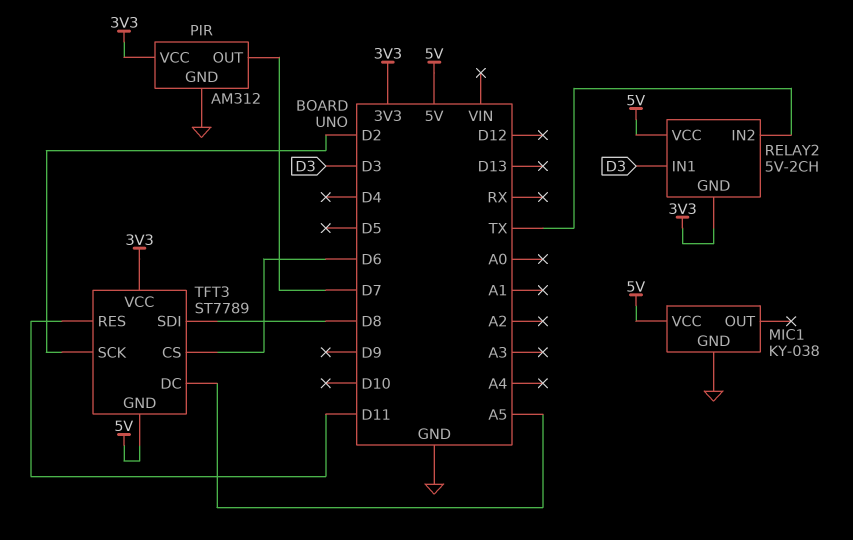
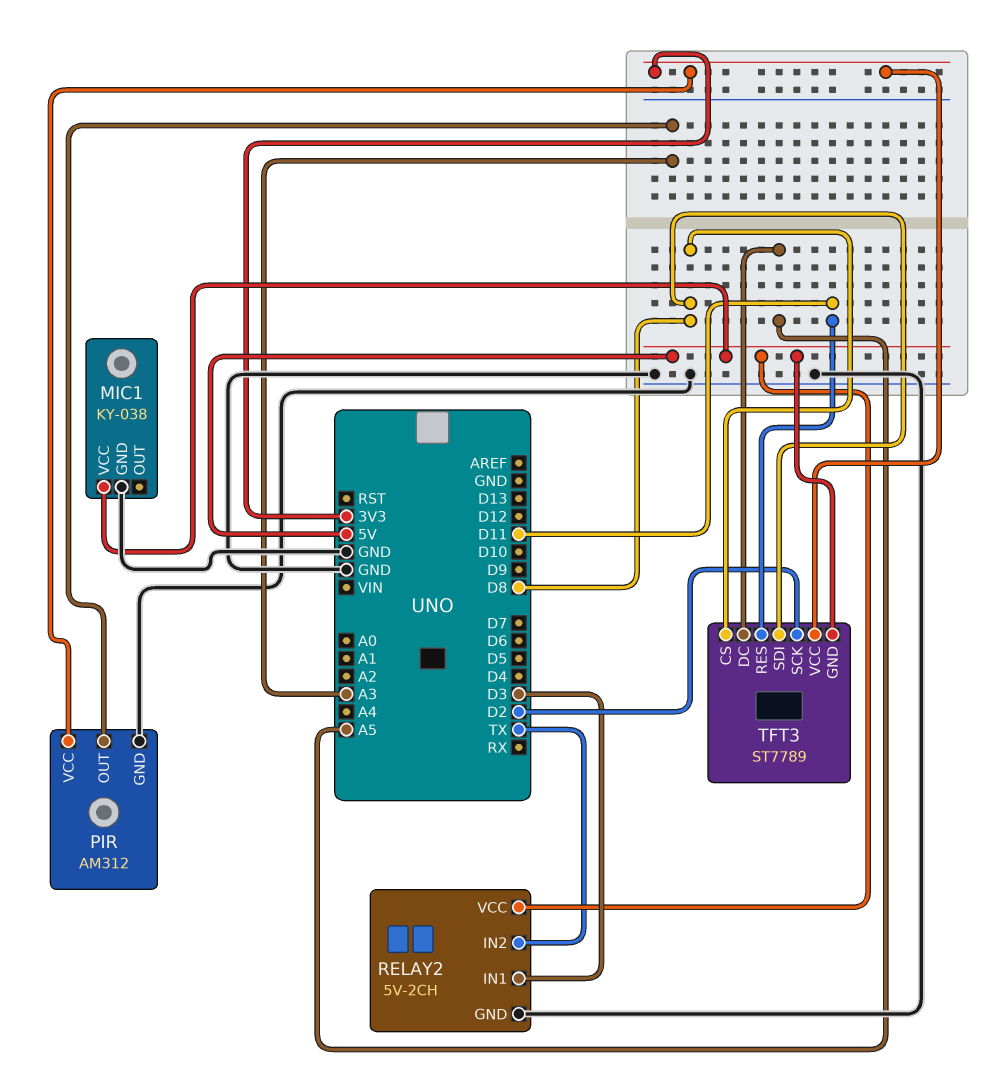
PIR pin OUT: D7 -> A3
RELAY2 pin GND: 3V3 -> GND
TFT3 pin CS: D6 -> D8

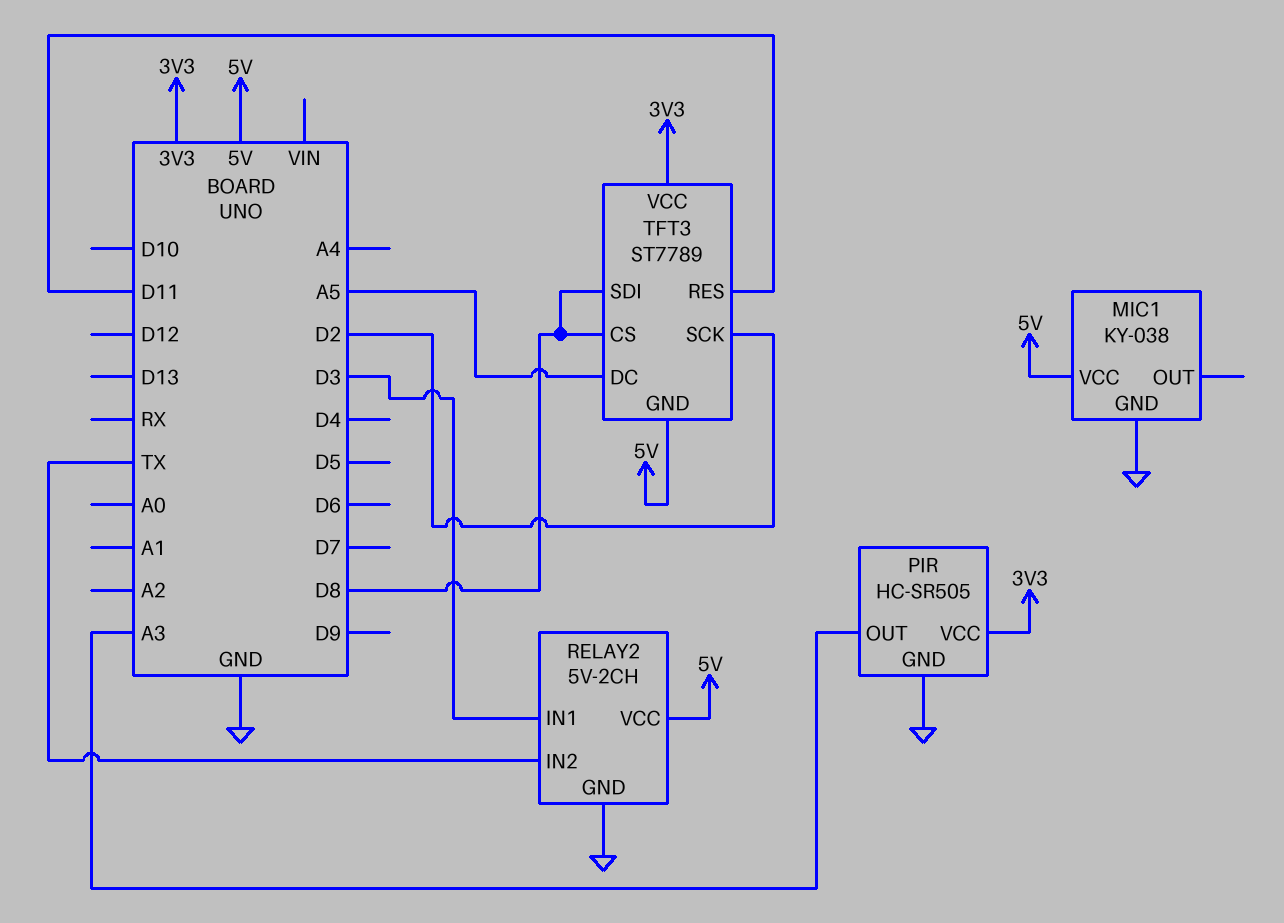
PIR: AM312 -> HC-SR505

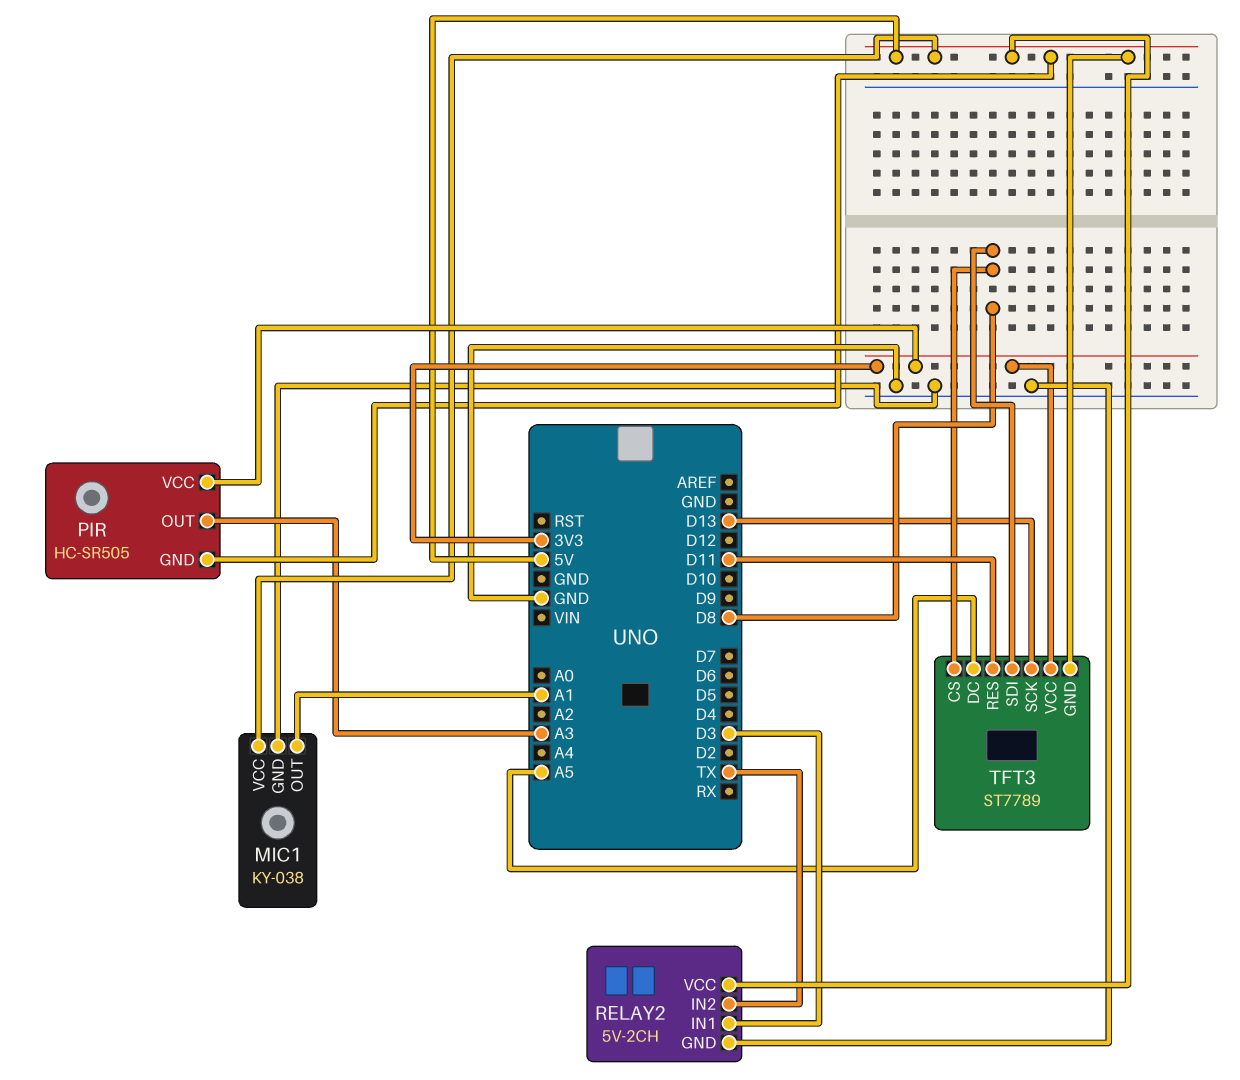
MIC1 pin OUT: none -> A1
PIR pin GND: GND -> 5V
TFT3 pin SCK: D2 -> D13

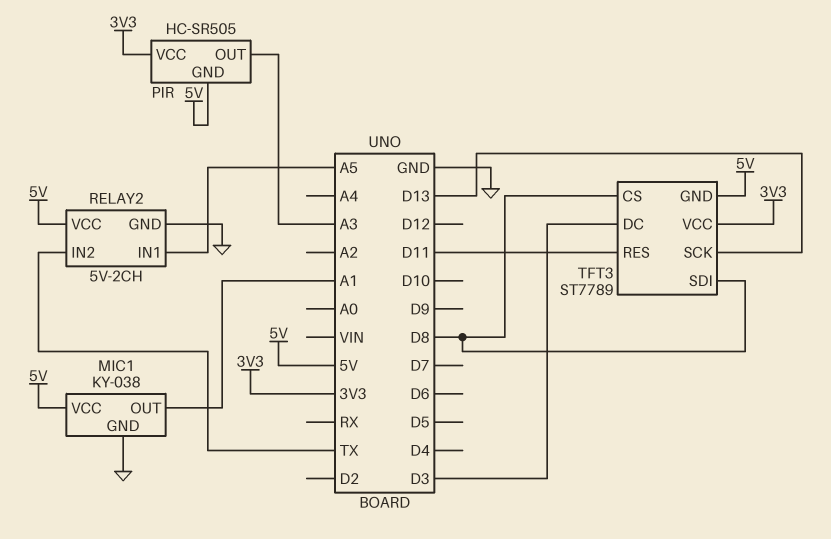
RELAY2 pin IN1: D3 -> A5
TFT3 pin DC: A5 -> D3

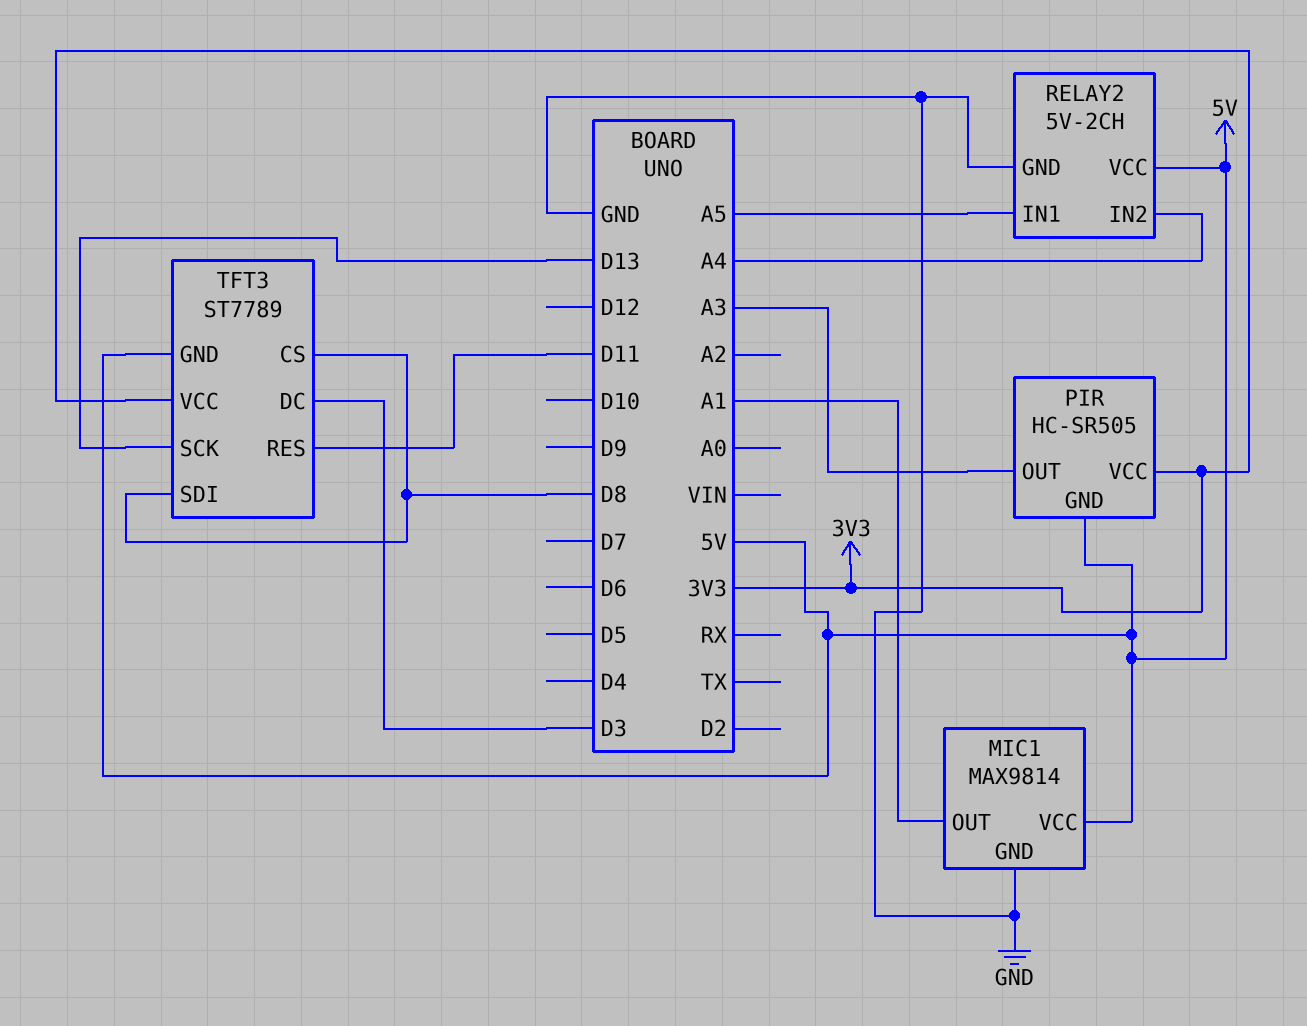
MIC1: KY-038 -> MAX9814
RELAY2 pin IN2: TX -> A4

